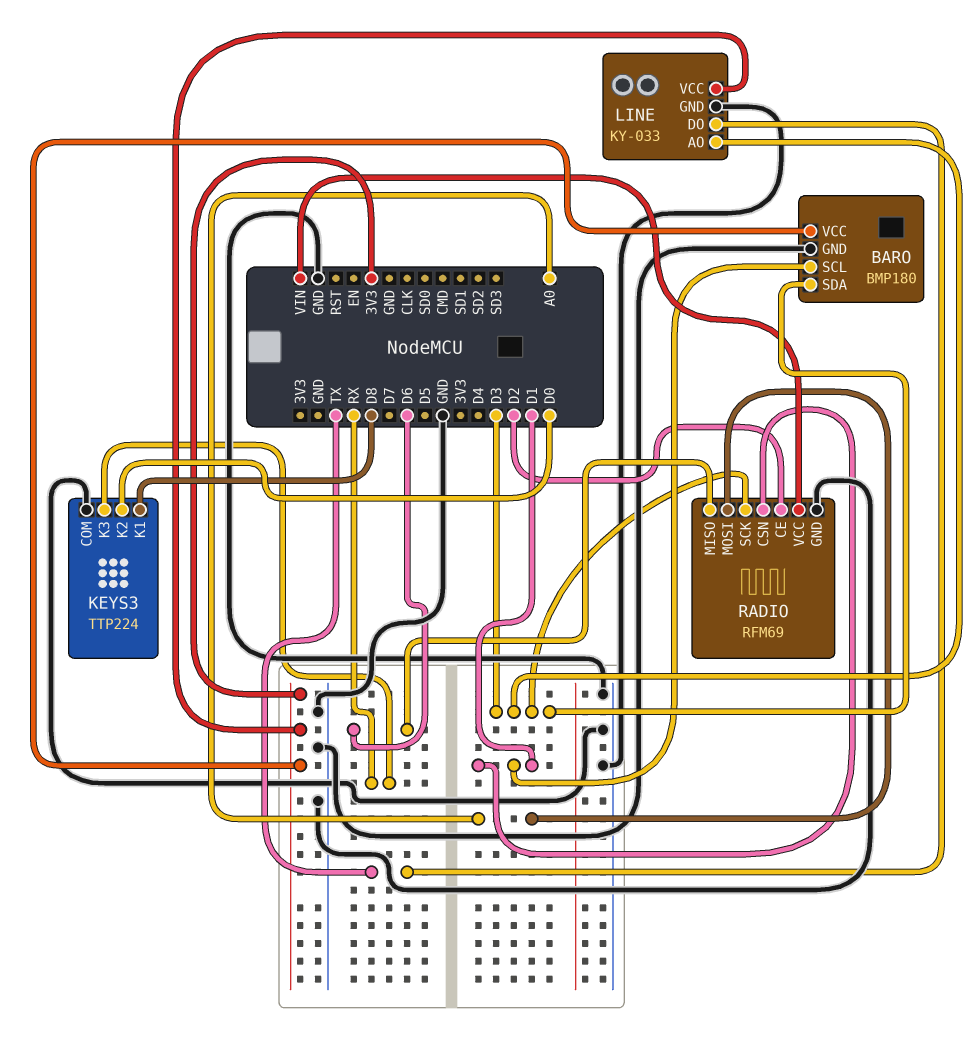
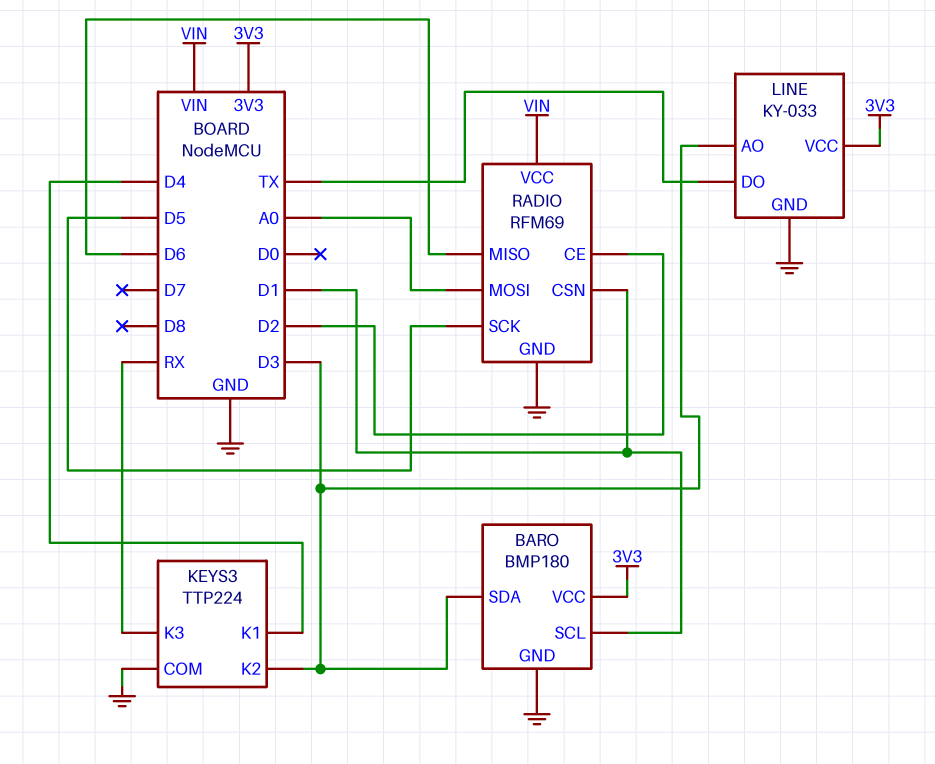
KEYS3 pin K1: D8 -> D4
KEYS3 pin K2: D0 -> D3
RADIO pin SCK: D3 -> D5

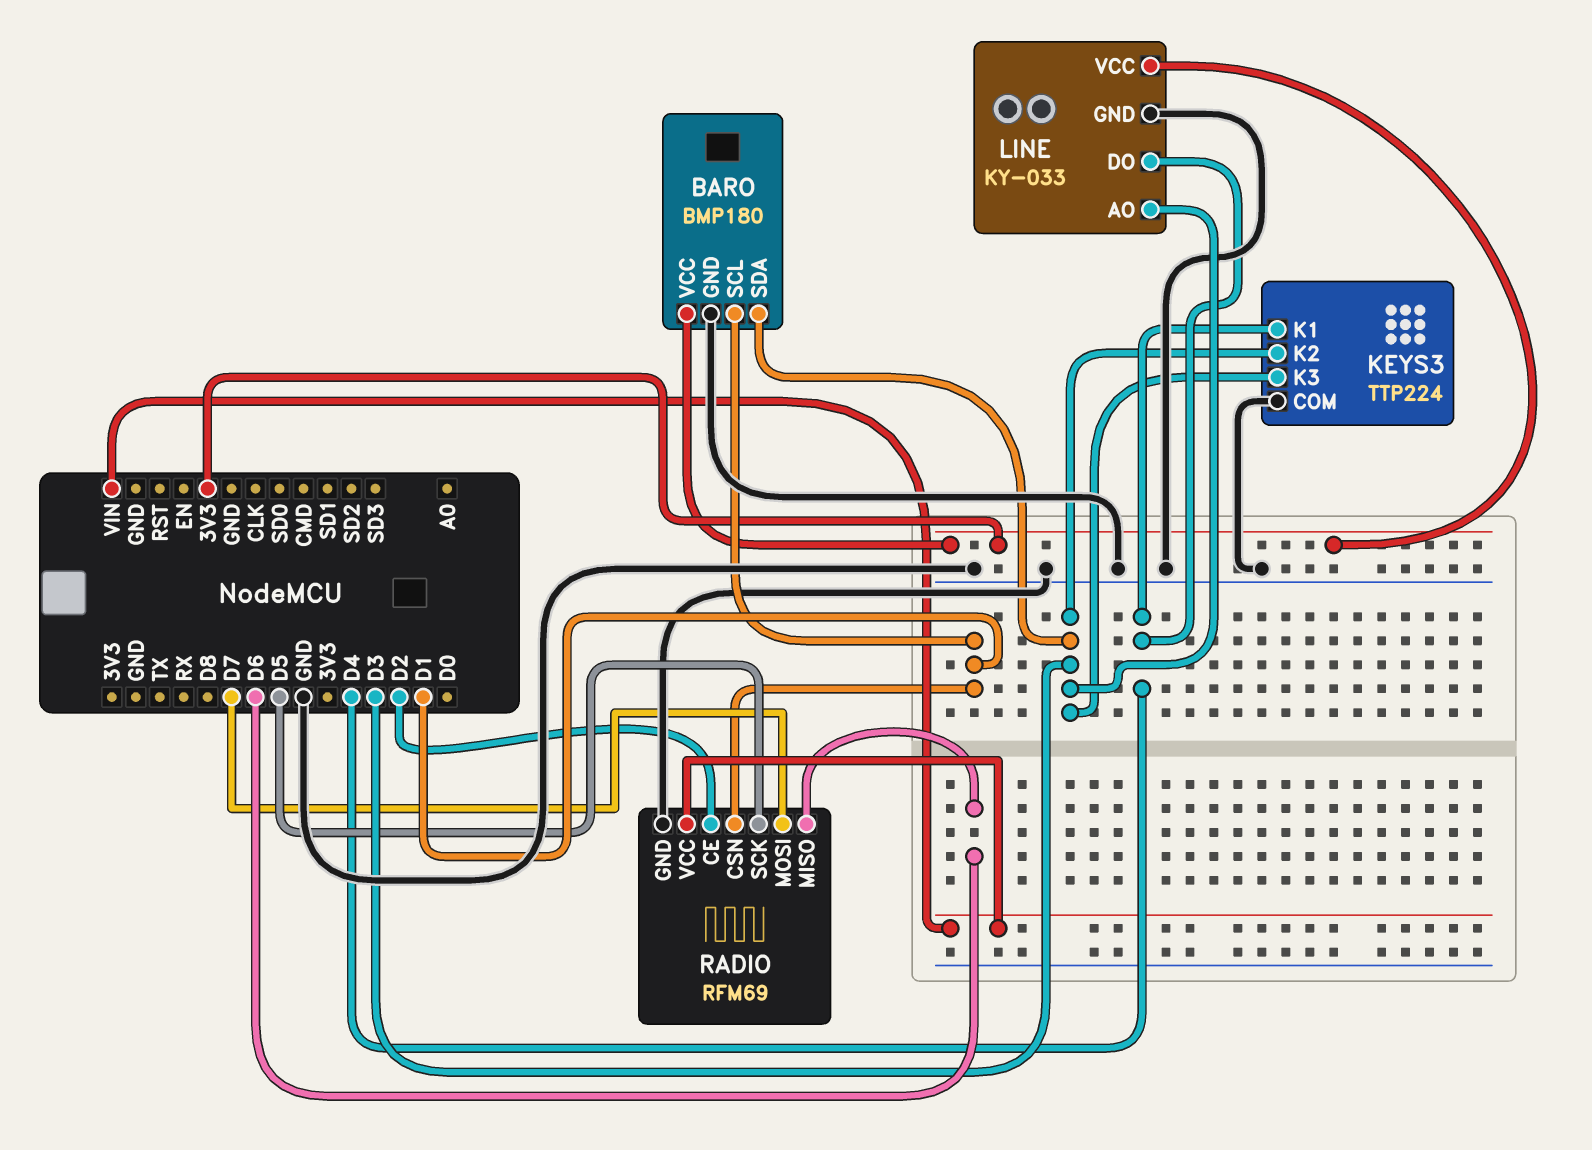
KEYS3 pin K3: RX -> D3
LINE pin DO: TX -> D4
RADIO pin MOSI: A0 -> D7

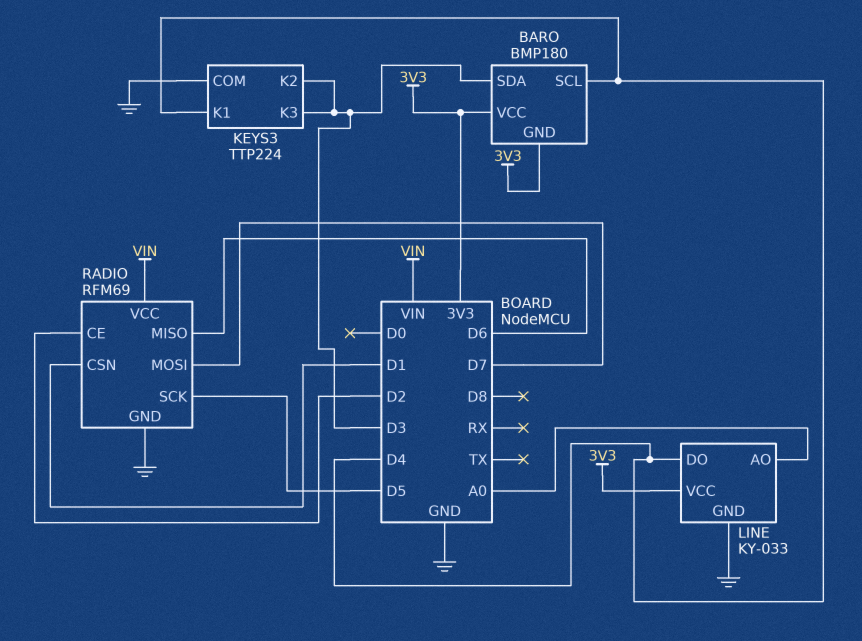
BARO pin GND: GND -> 3V3
BARO pin SCL: D1 -> D4
LINE pin AO: D3 -> A0

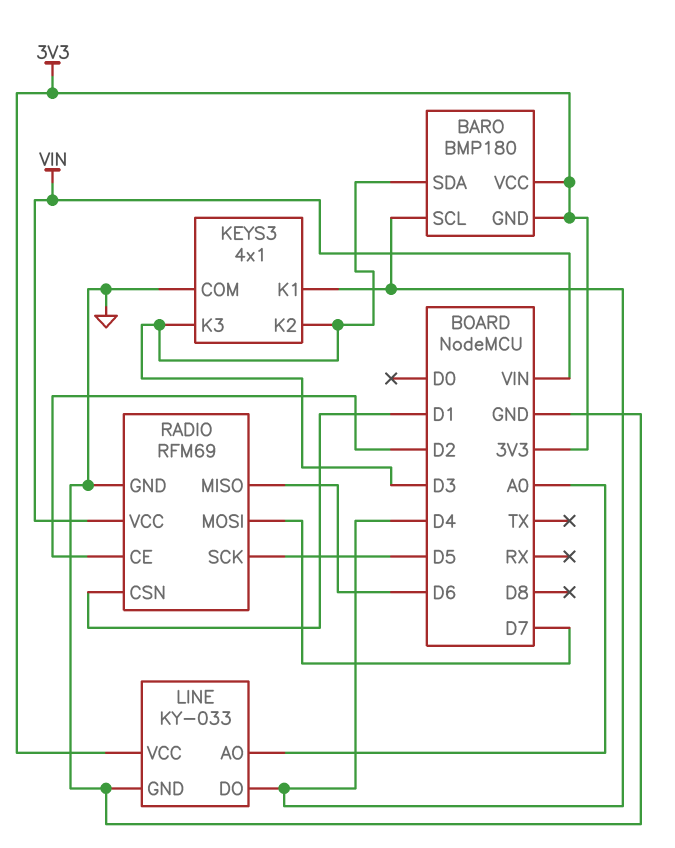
KEYS3: TTP224 -> 4x1

